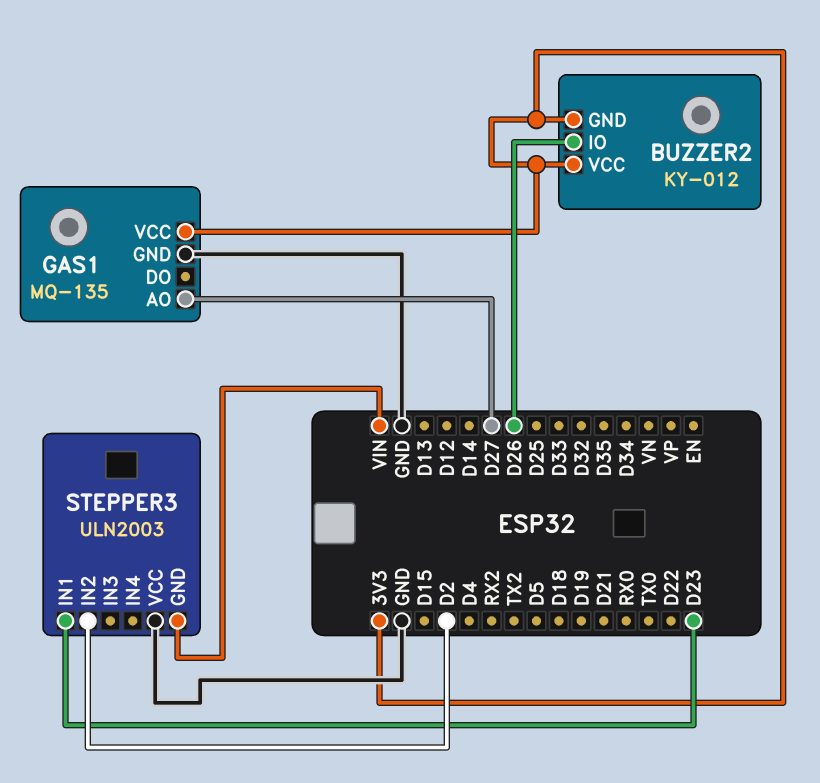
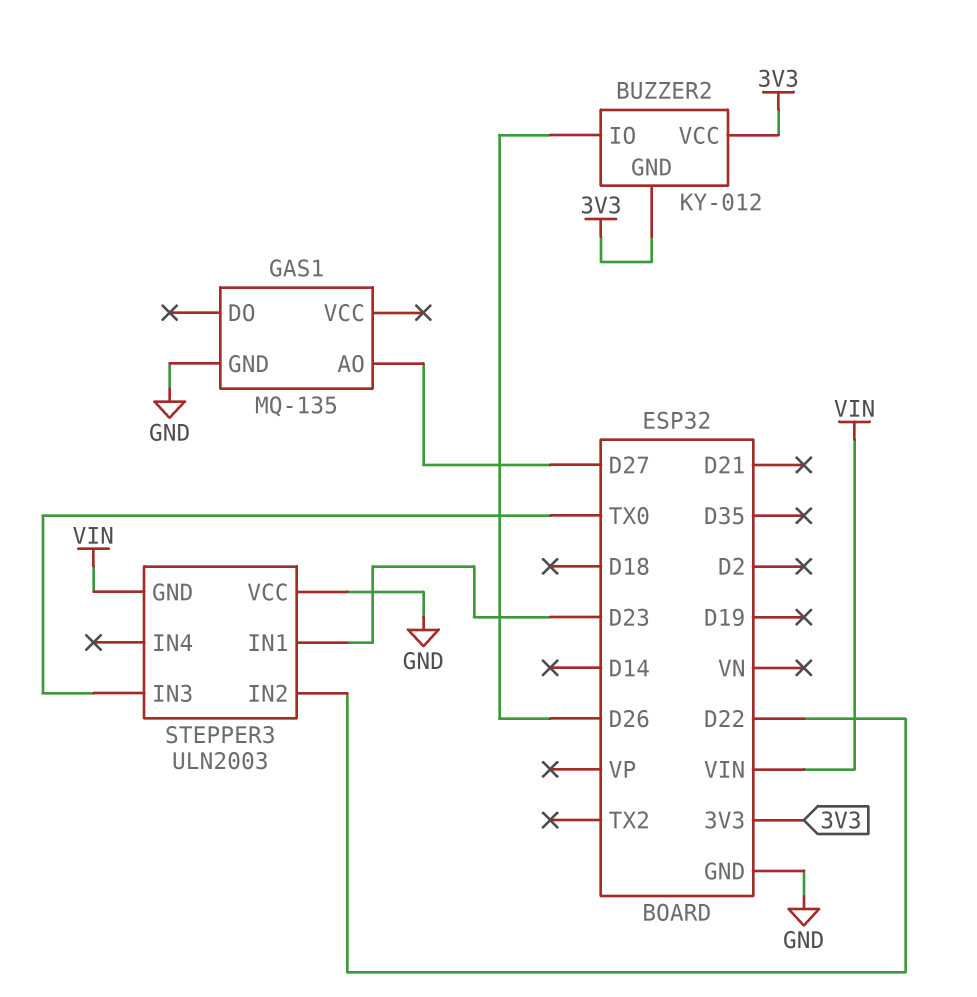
GAS1 pin VCC: 3V3 -> none
STEPPER3 pin IN2: D2 -> D22
STEPPER3 pin IN3: none -> TX0

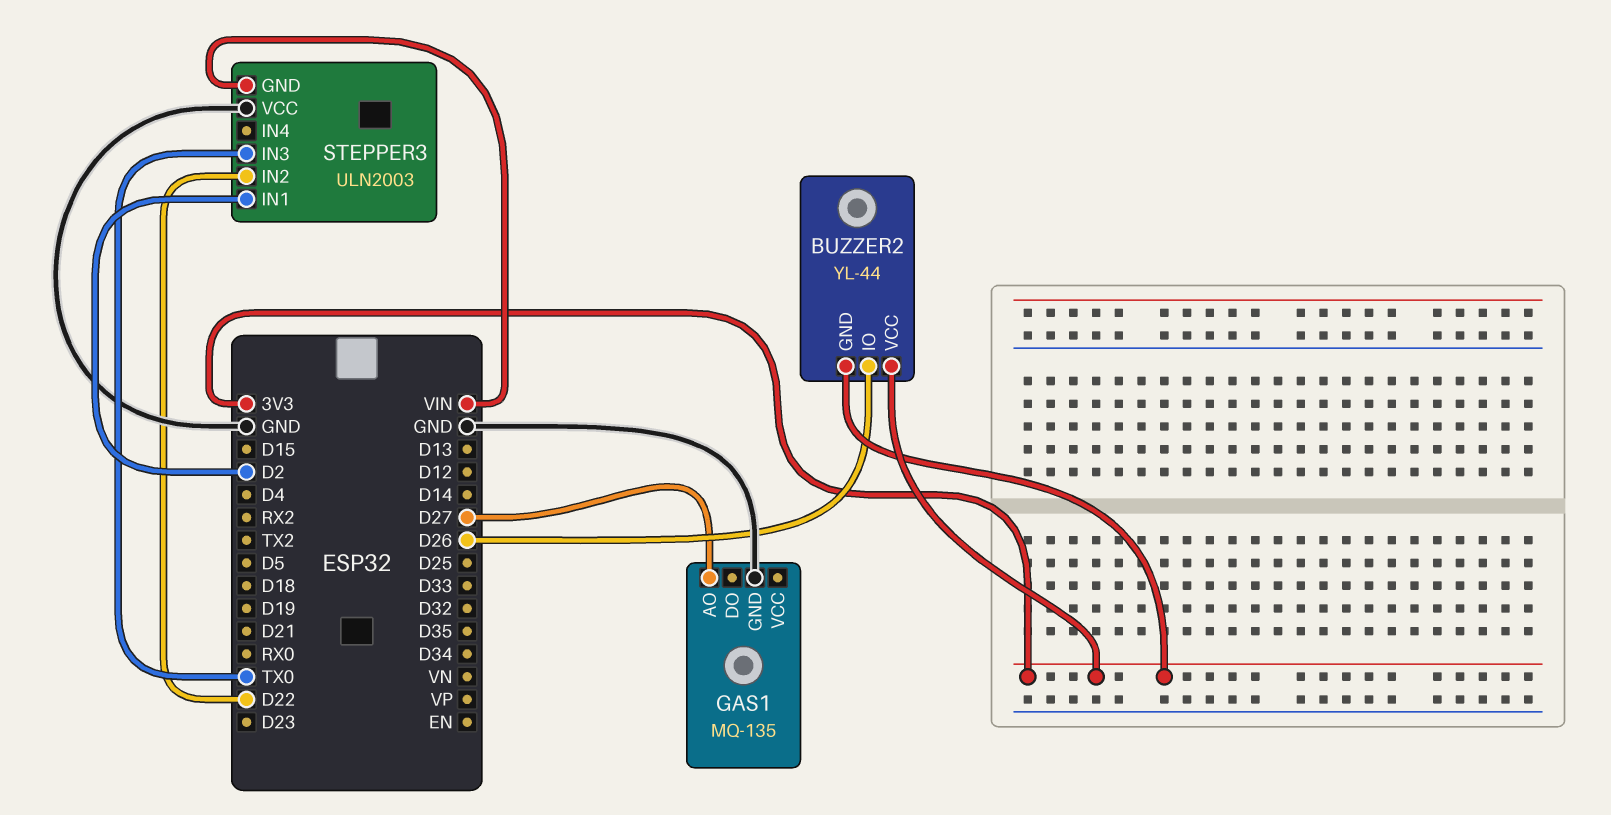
BUZZER2: KY-012 -> YL-44
STEPPER3 pin IN1: D23 -> D2

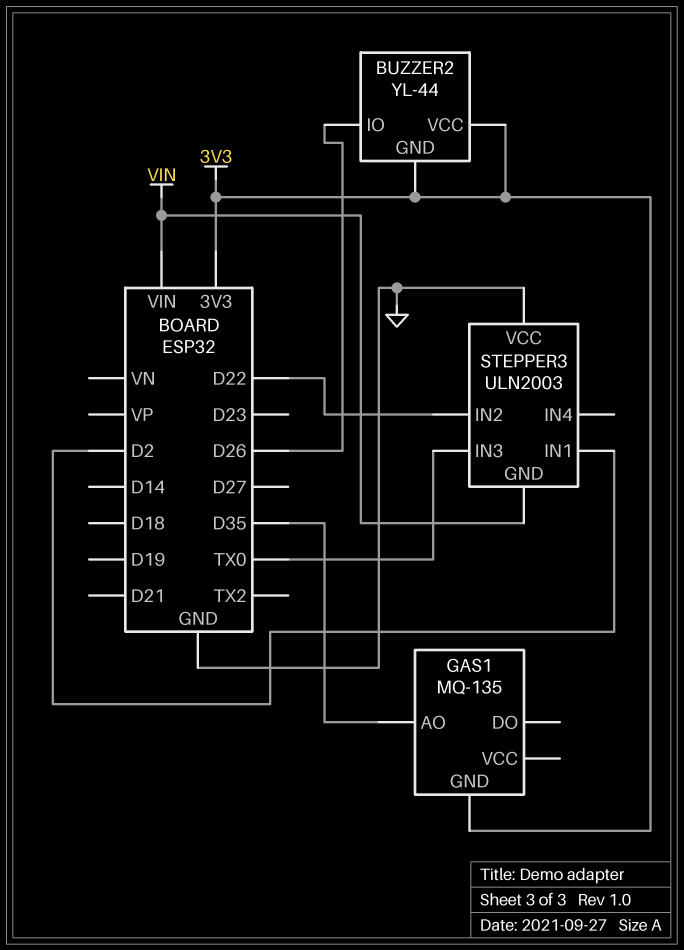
GAS1 pin AO: D27 -> D35
GAS1 pin GND: GND -> 3V3

